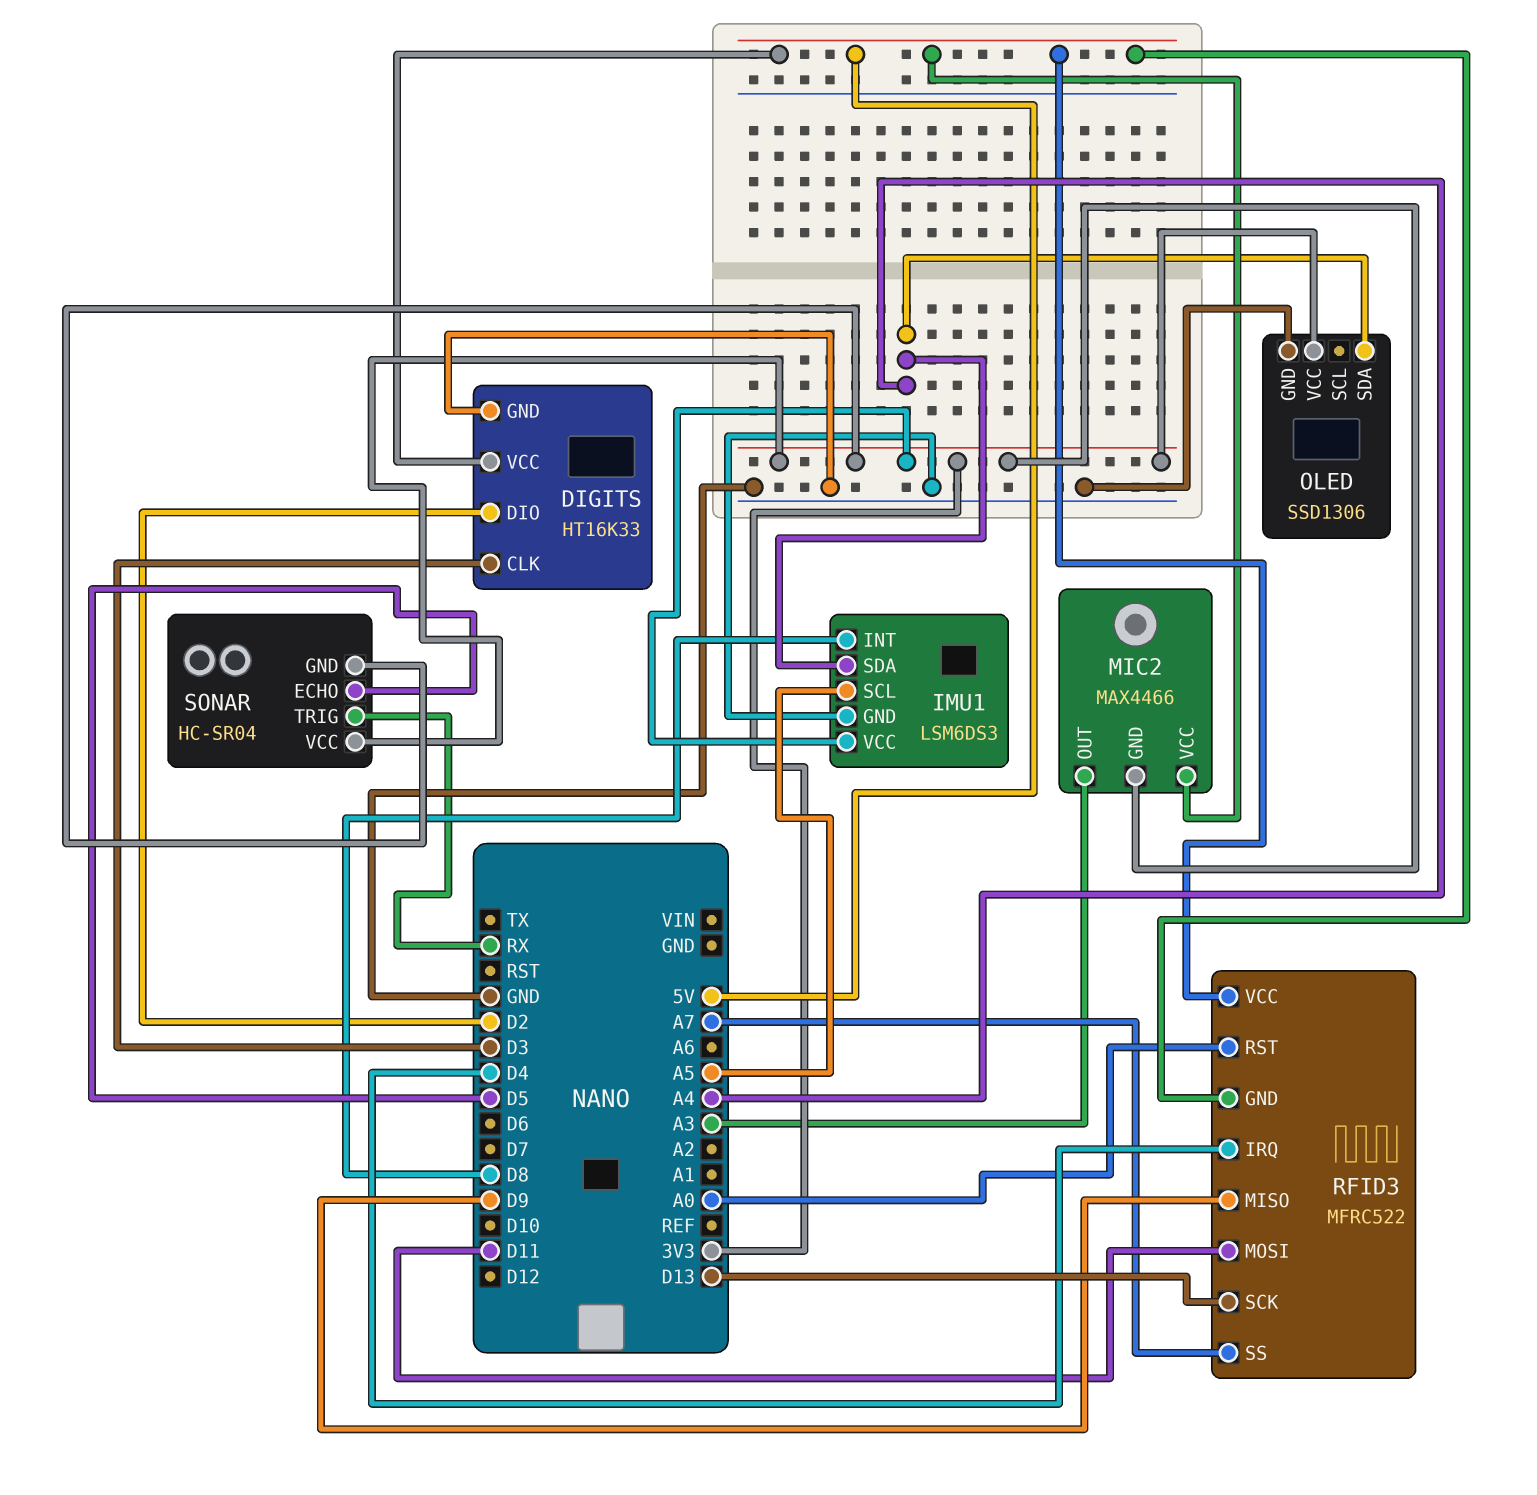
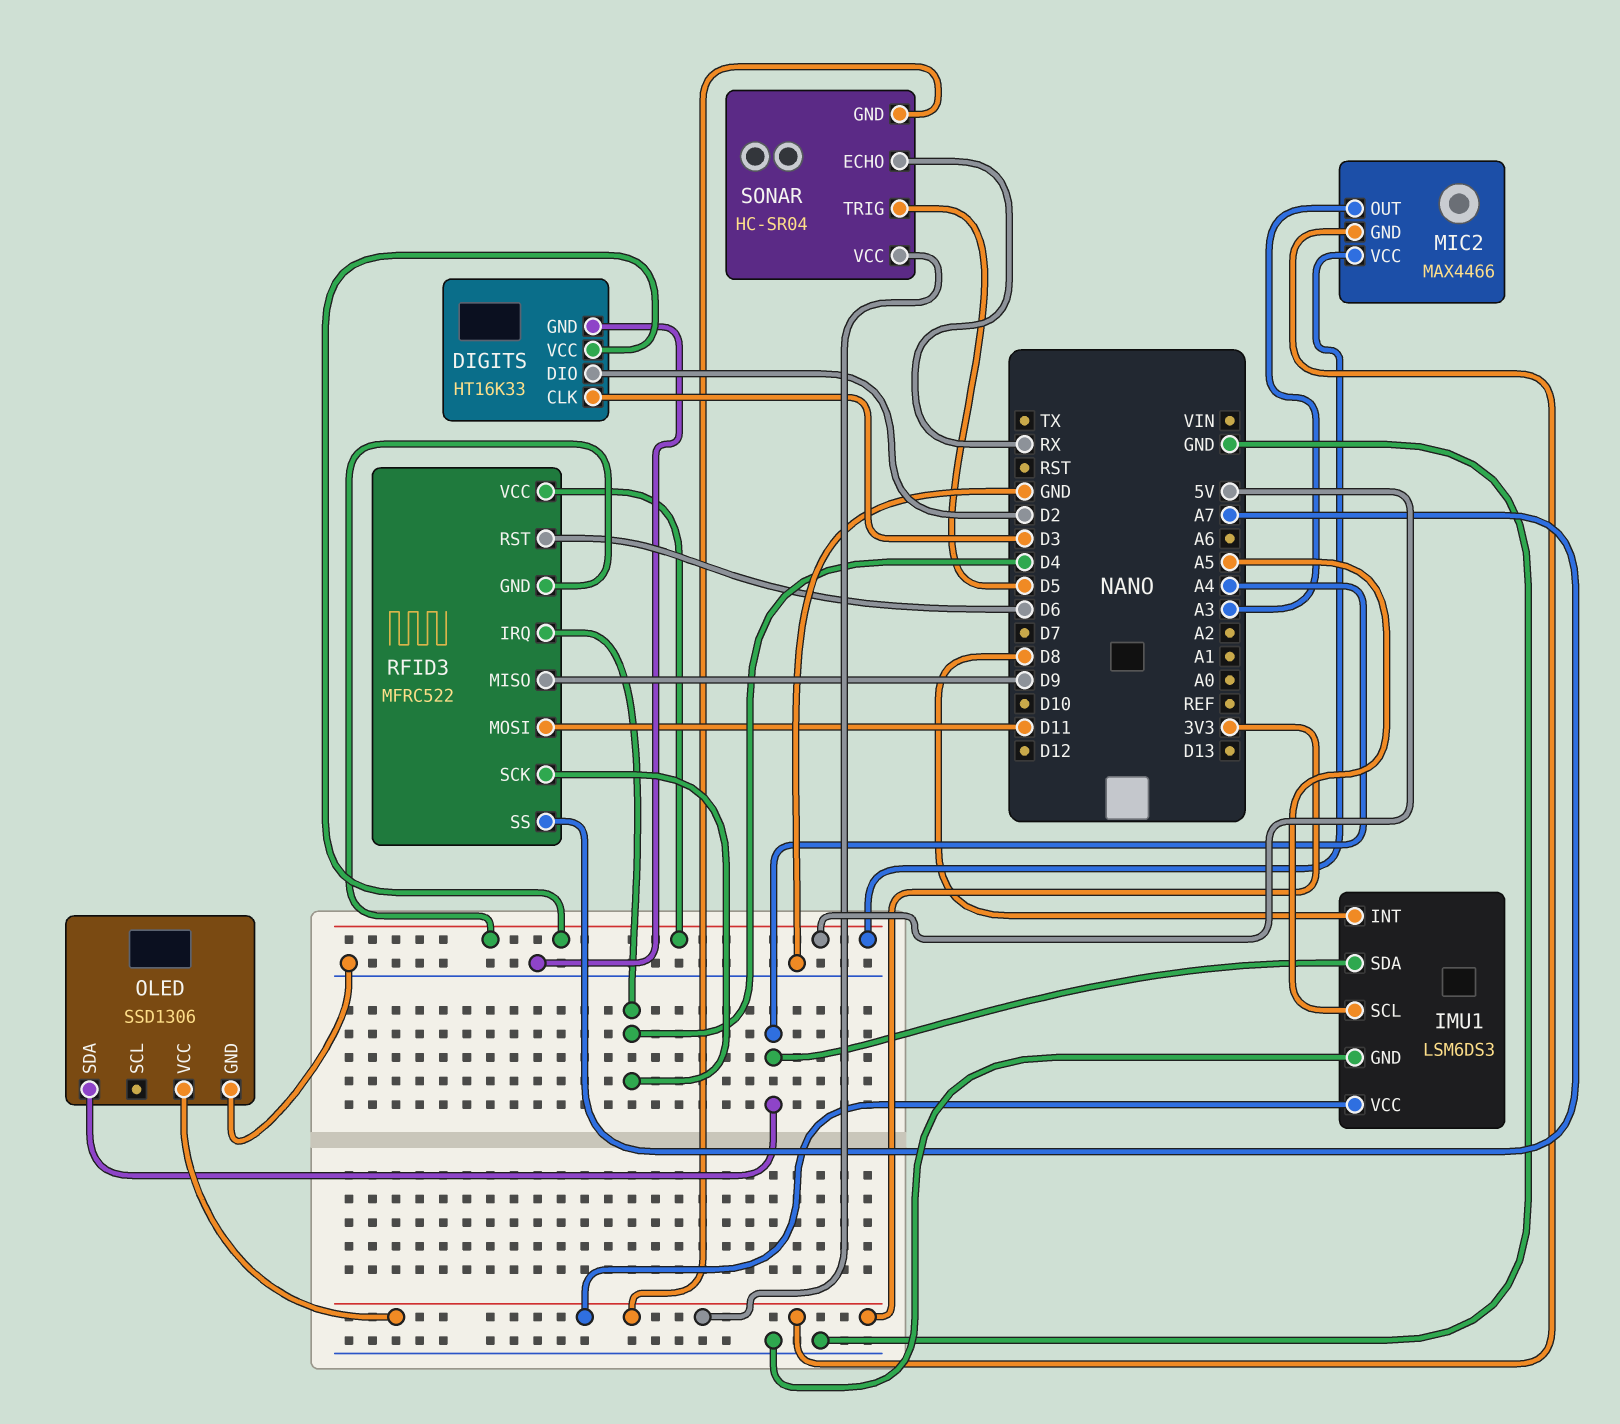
RFID3 pin RST: A0 -> D6
RFID3 pin SCK: D13 -> D4
SONAR pin ECHO: D5 -> RX
SONAR pin TRIG: RX -> D5

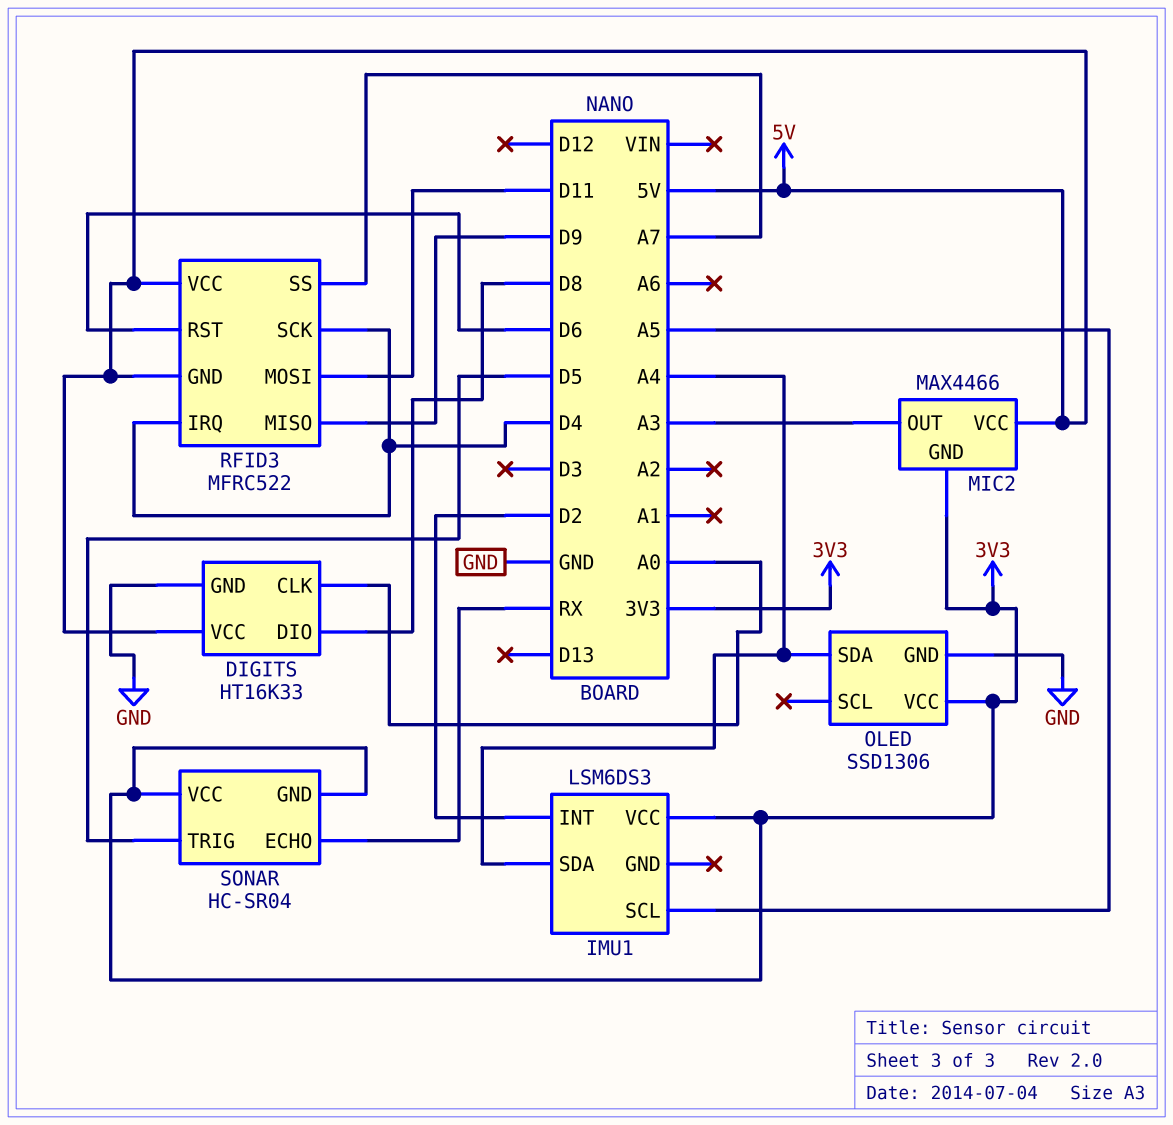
DIGITS pin CLK: D3 -> A0
DIGITS pin DIO: D2 -> D8
IMU1 pin GND: GND -> none
IMU1 pin INT: D8 -> D2

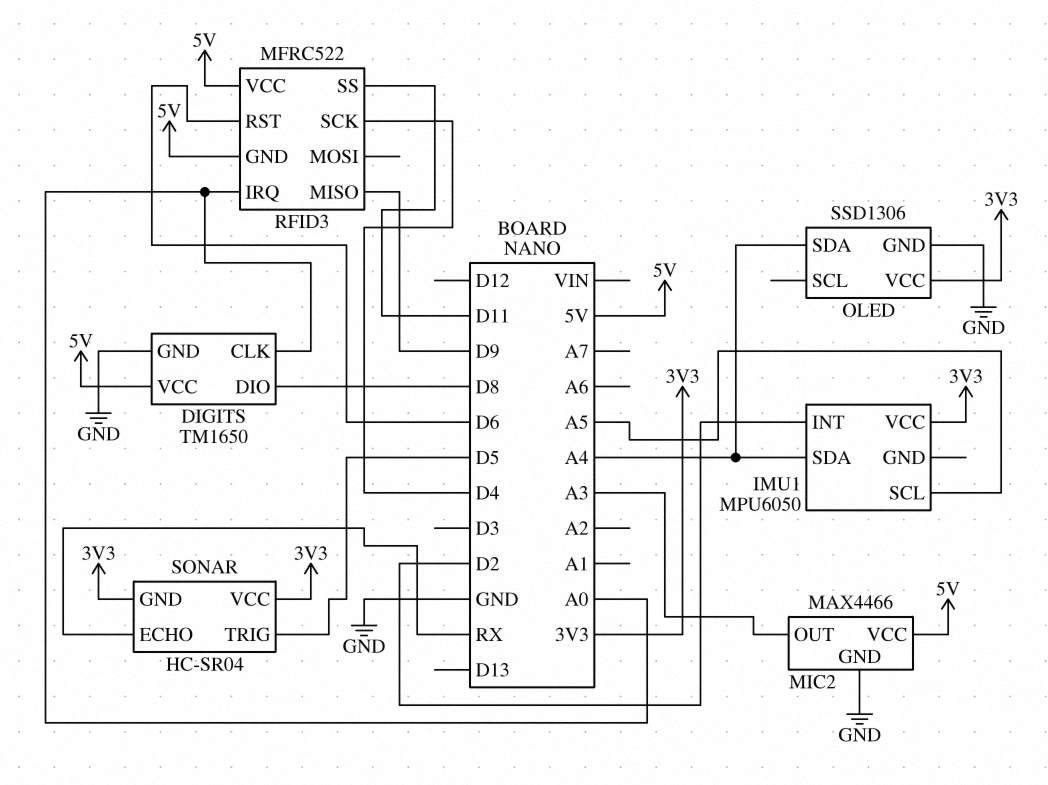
DIGITS: HT16K33 -> TM1650
IMU1: LSM6DS3 -> MPU6050
MIC2 pin GND: 3V3 -> GND
RFID3 pin IRQ: D4 -> A0
RFID3 pin MOSI: D11 -> none
RFID3 pin SS: A7 -> D11

